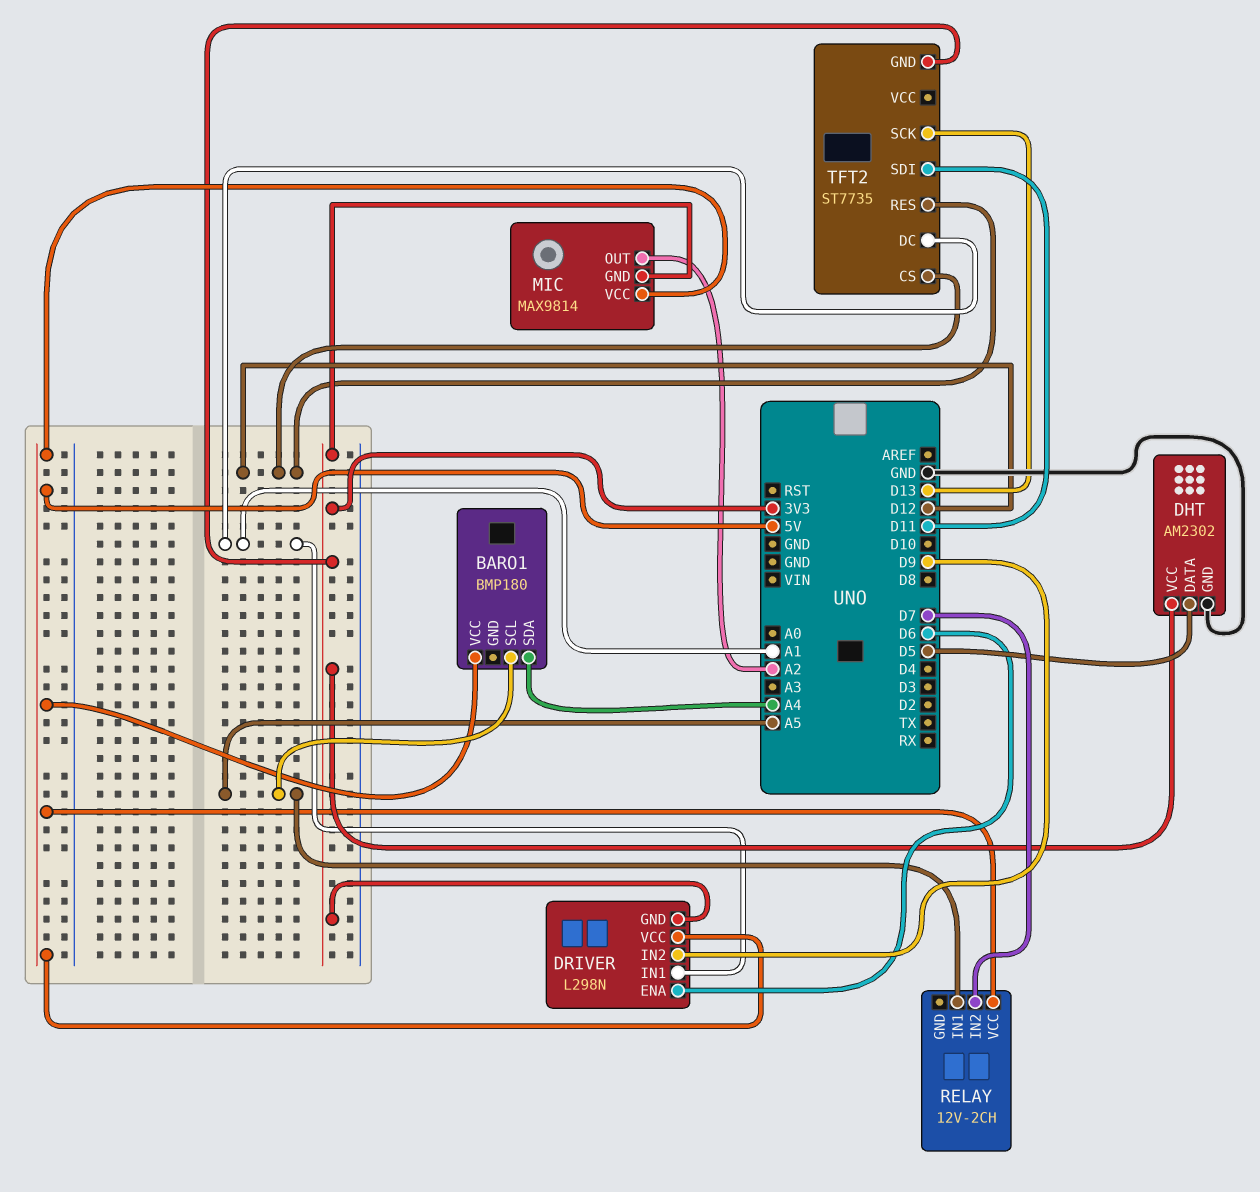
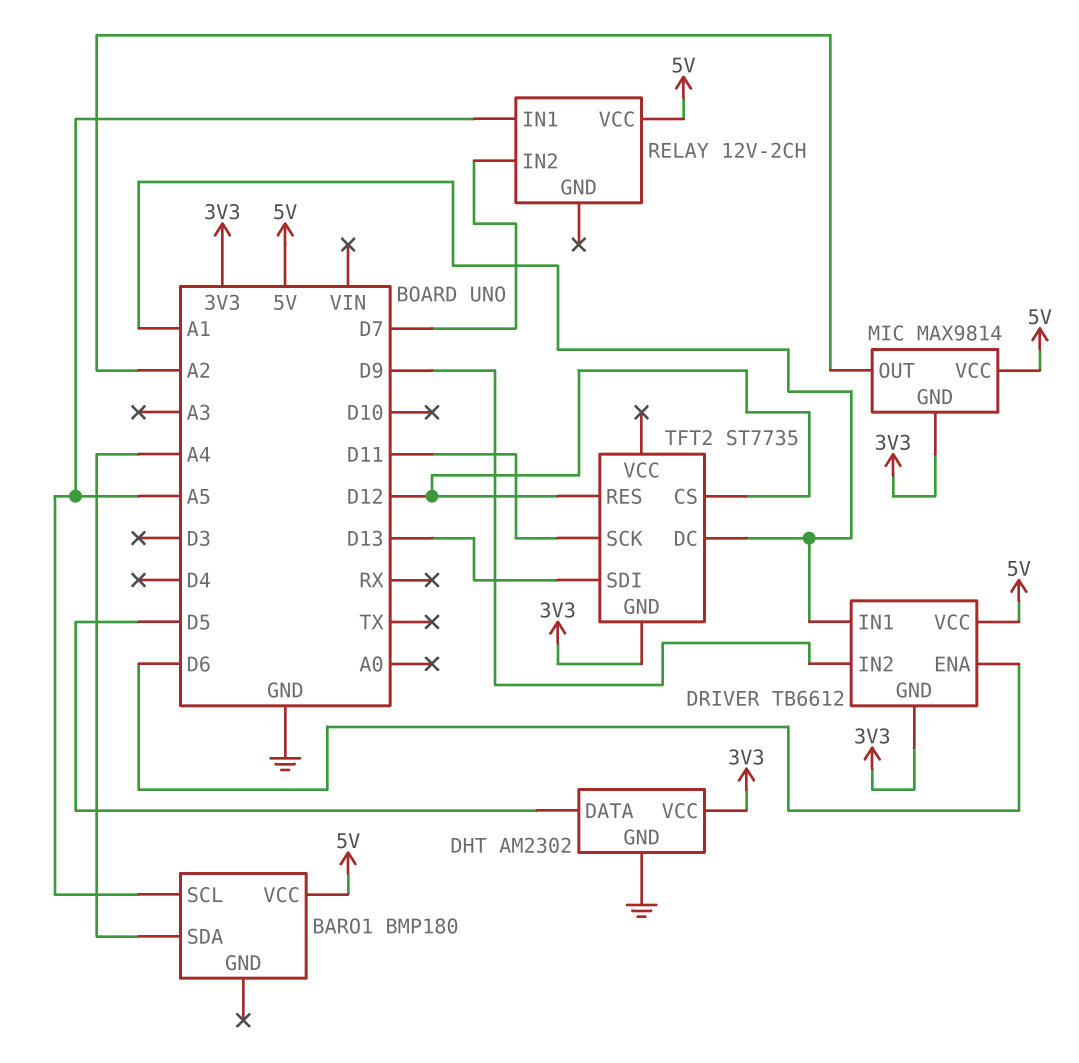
DRIVER: L298N -> TB6612
TFT2 pin SCK: D13 -> D11
TFT2 pin SDI: D11 -> D13

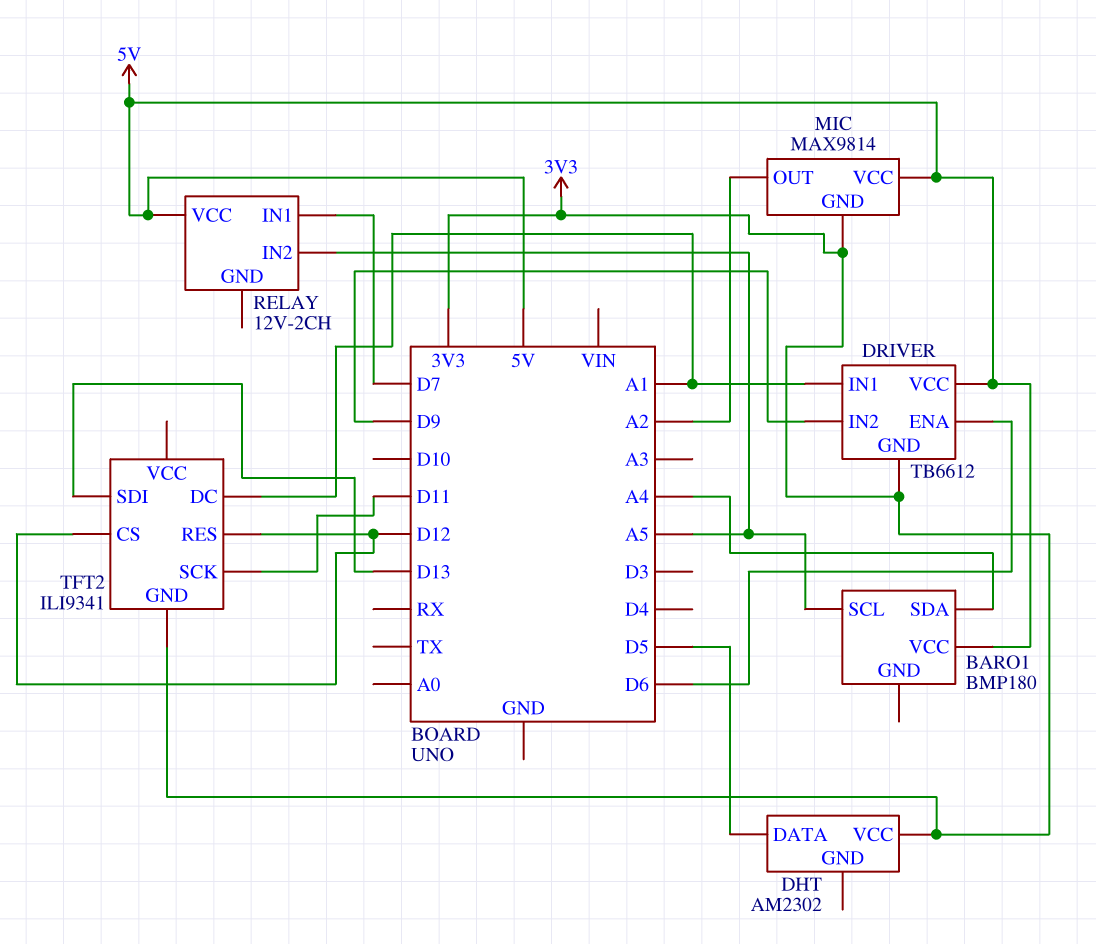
DHT pin GND: GND -> none
RELAY pin IN1: A5 -> D7
RELAY pin IN2: D7 -> A5
TFT2: ST7735 -> ILI9341

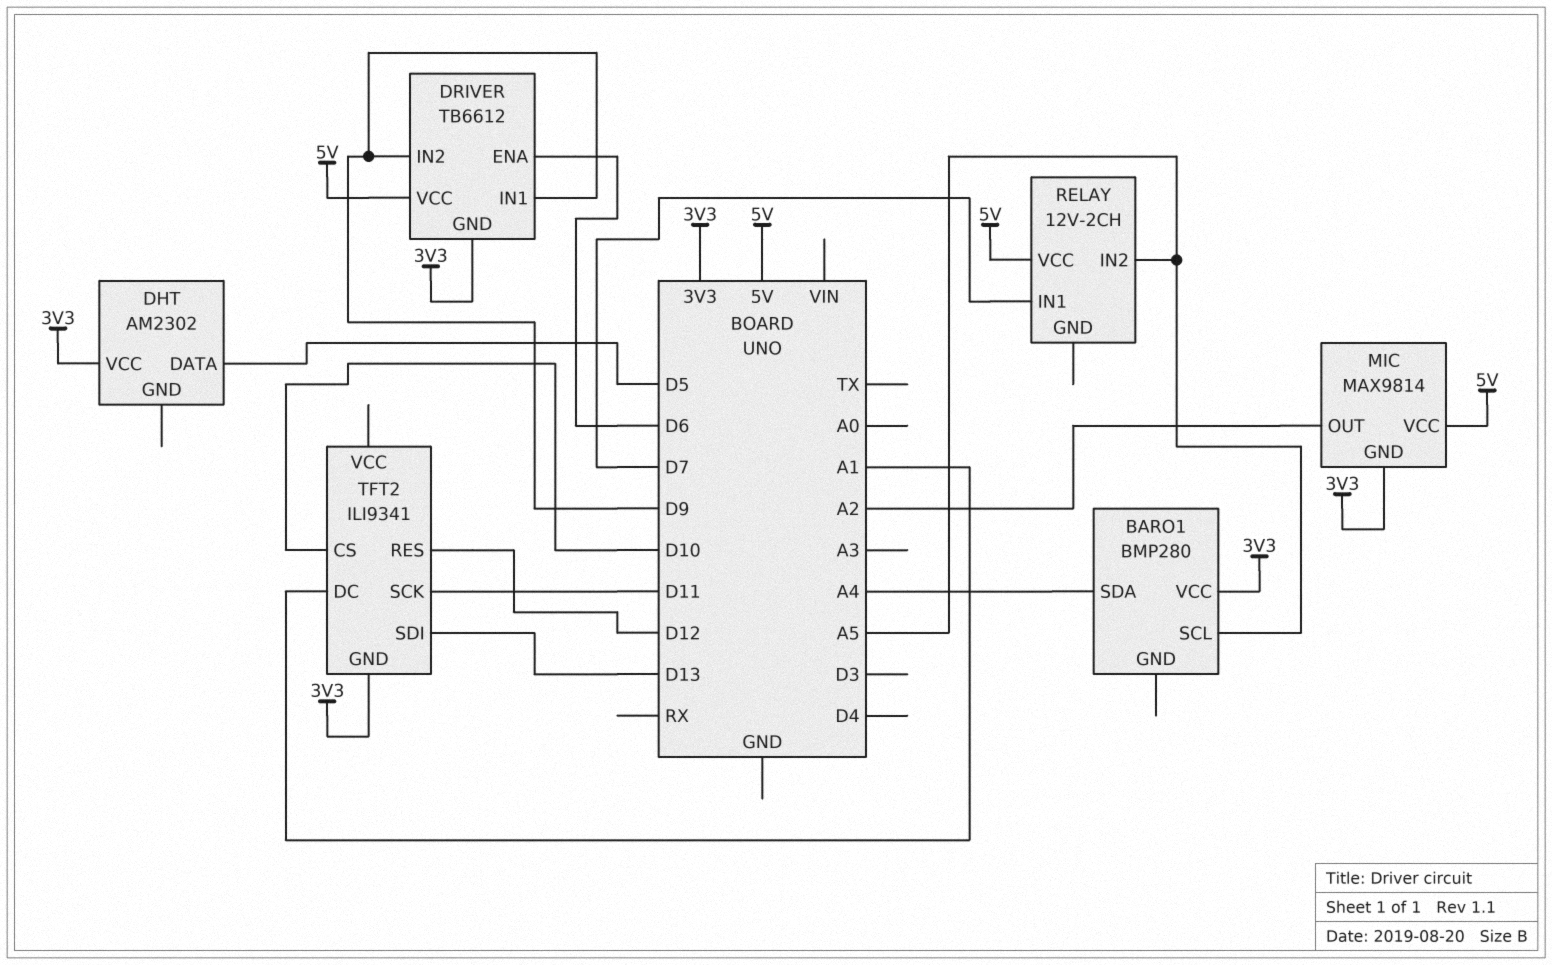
BARO1: BMP180 -> BMP280
BARO1 pin VCC: 5V -> 3V3
DRIVER pin IN1: A1 -> D9
TFT2 pin CS: D12 -> D10

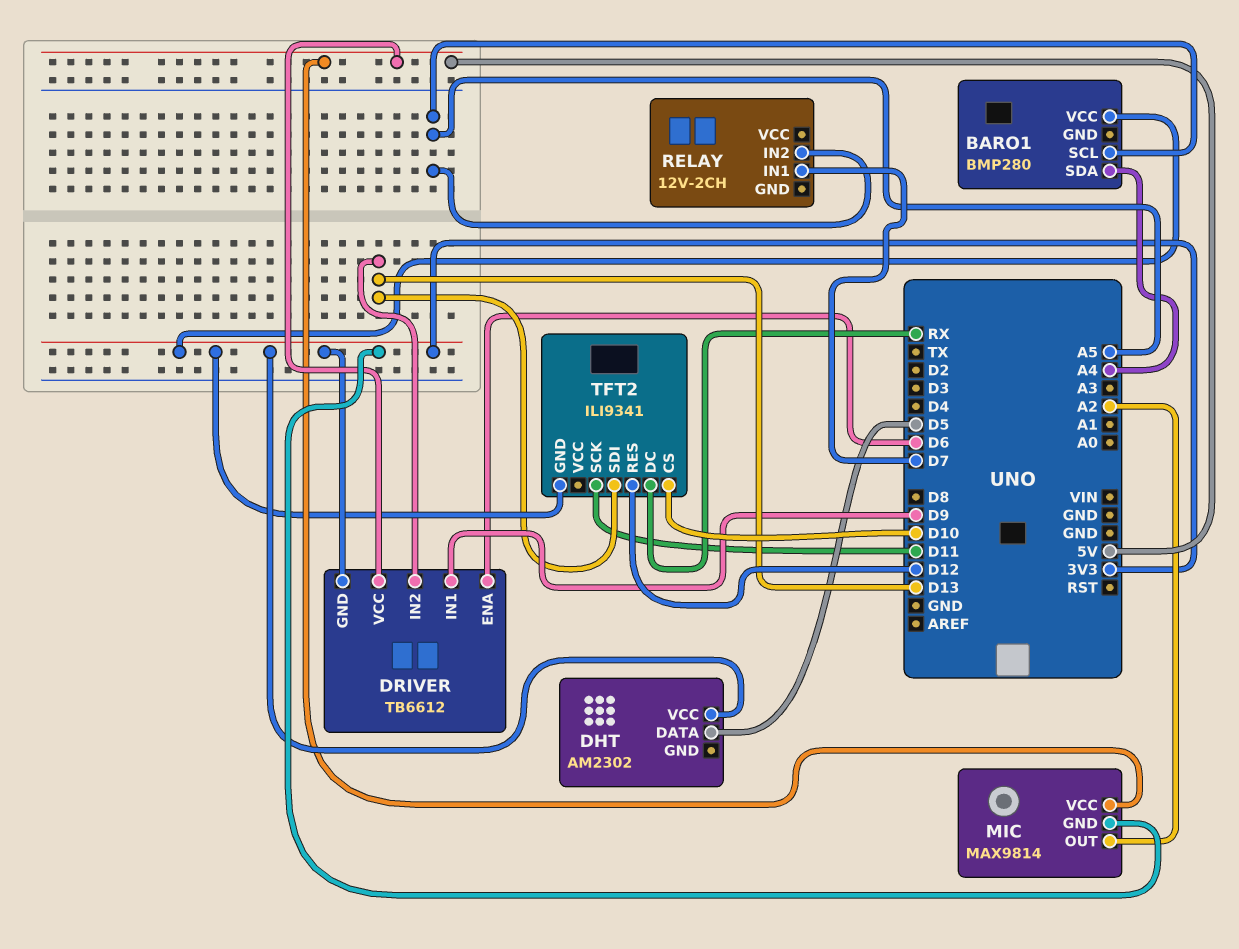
DRIVER pin IN2: D9 -> D13
RELAY pin VCC: 5V -> none
TFT2 pin DC: A1 -> RX

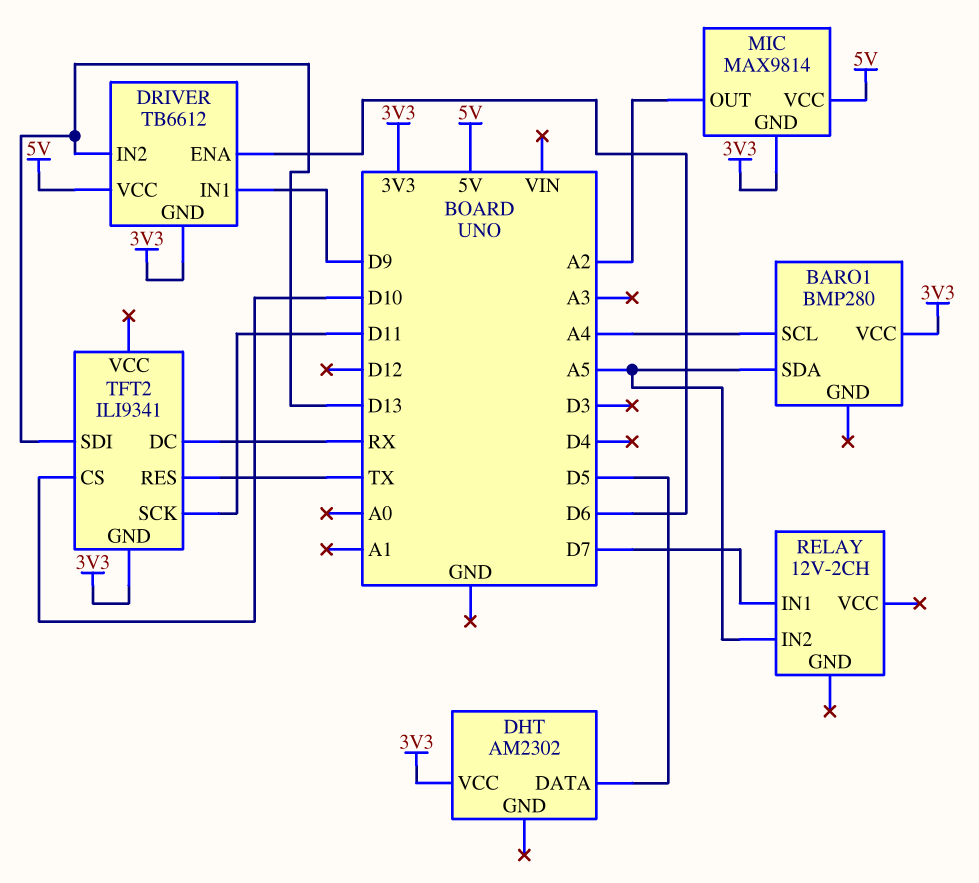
BARO1 pin SCL: A5 -> A4
BARO1 pin SDA: A4 -> A5
TFT2 pin RES: D12 -> TX

